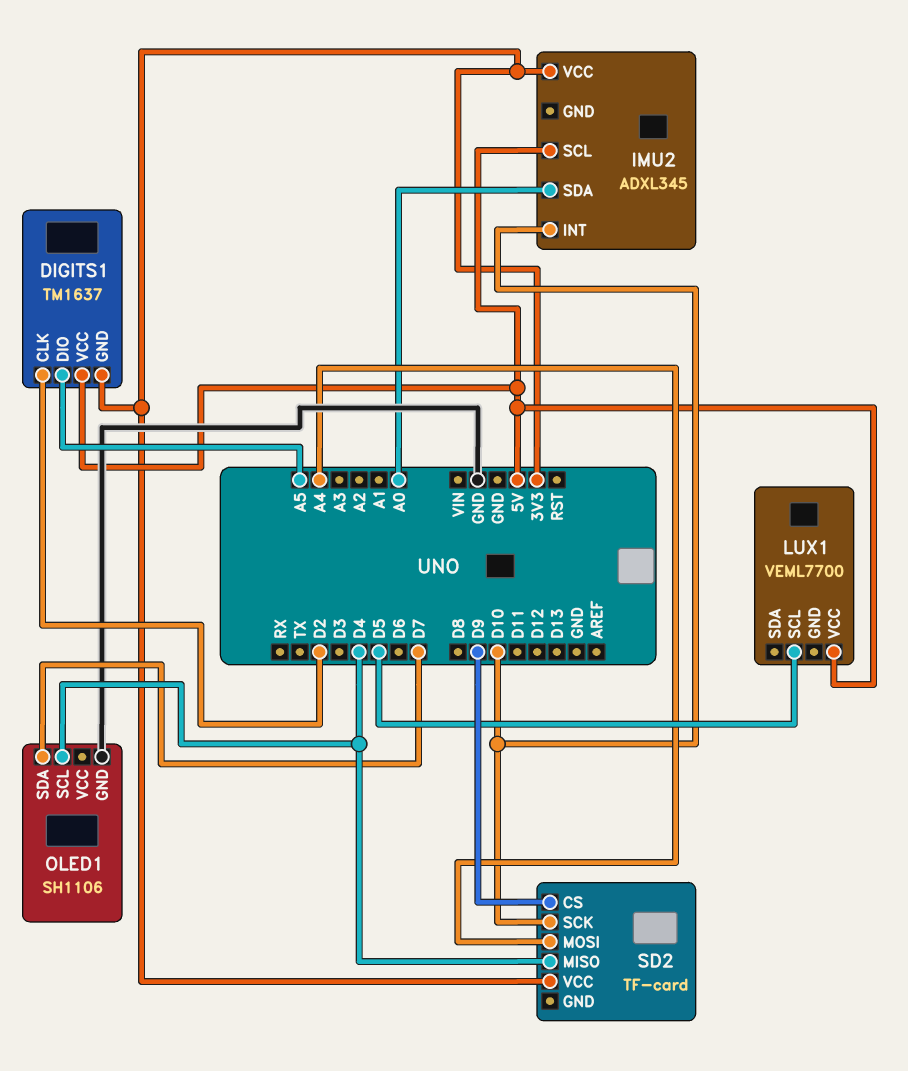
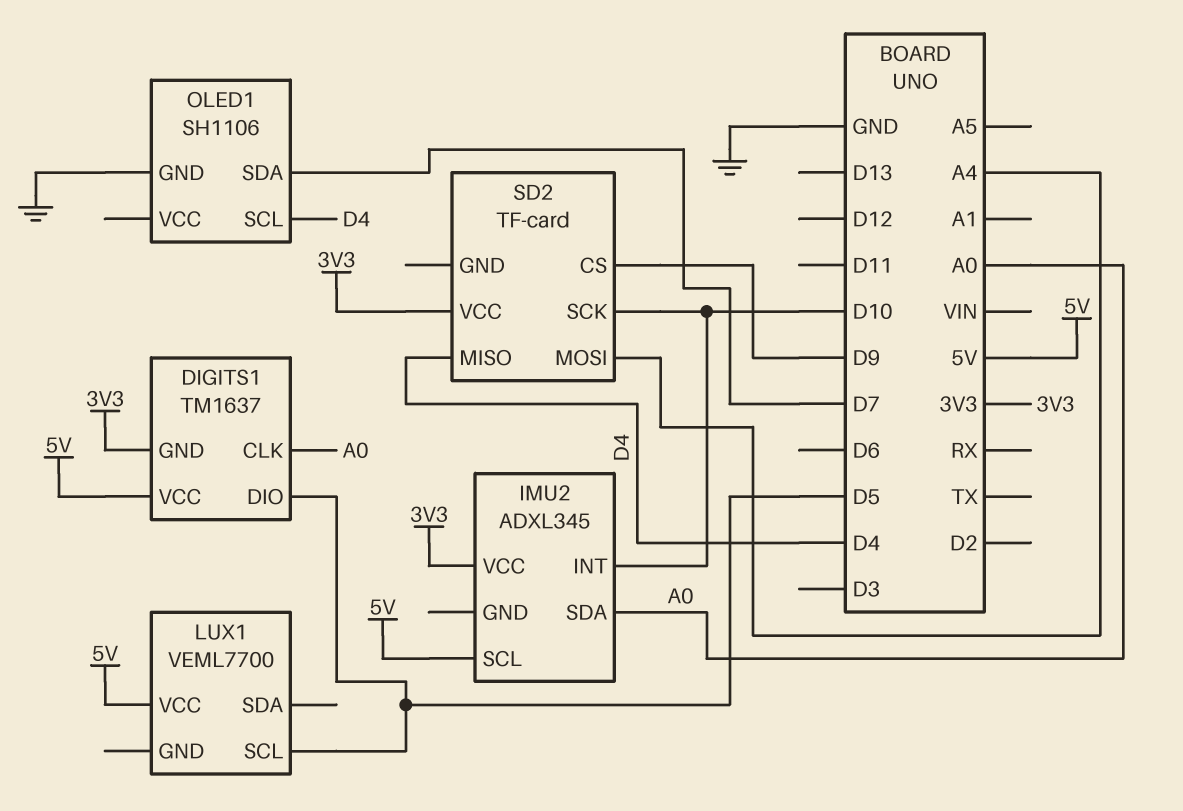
DIGITS1 pin CLK: D2 -> A0
DIGITS1 pin DIO: A5 -> D5

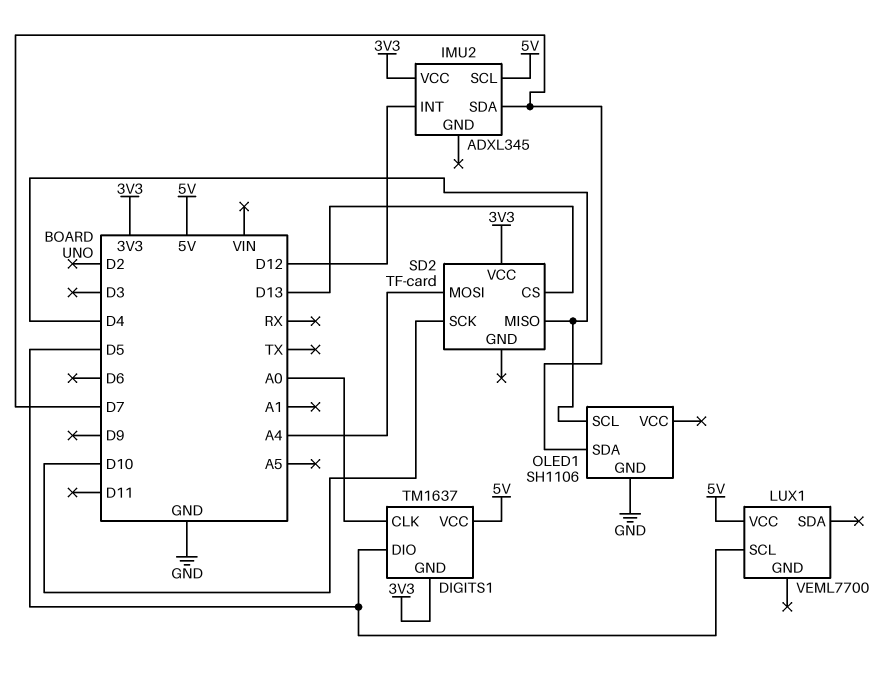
IMU2 pin INT: D10 -> D12
IMU2 pin SDA: A0 -> D7
SD2 pin CS: D9 -> D13

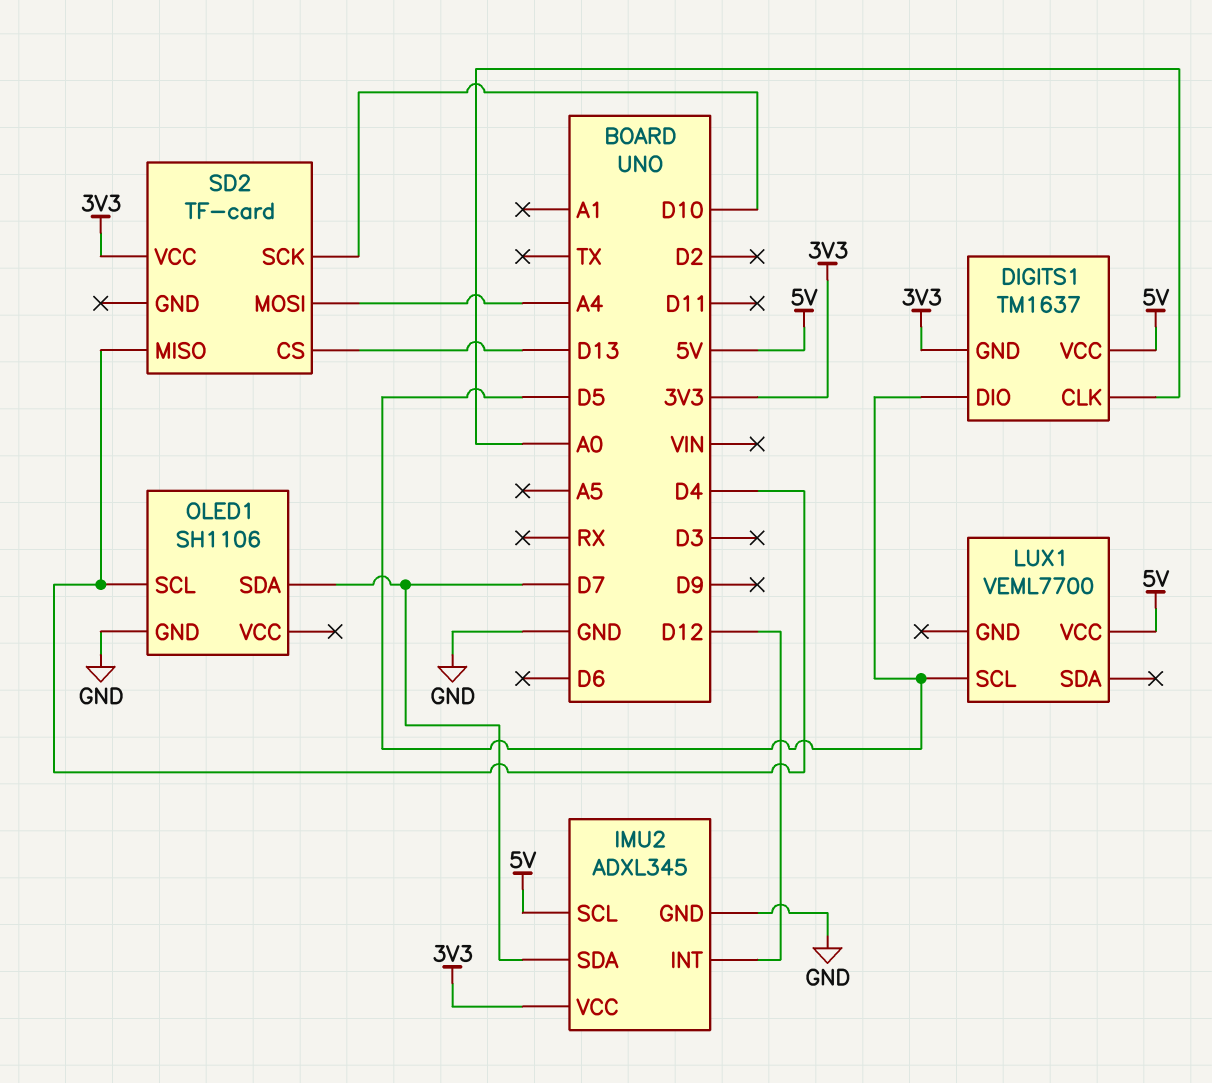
IMU2 pin GND: none -> GND

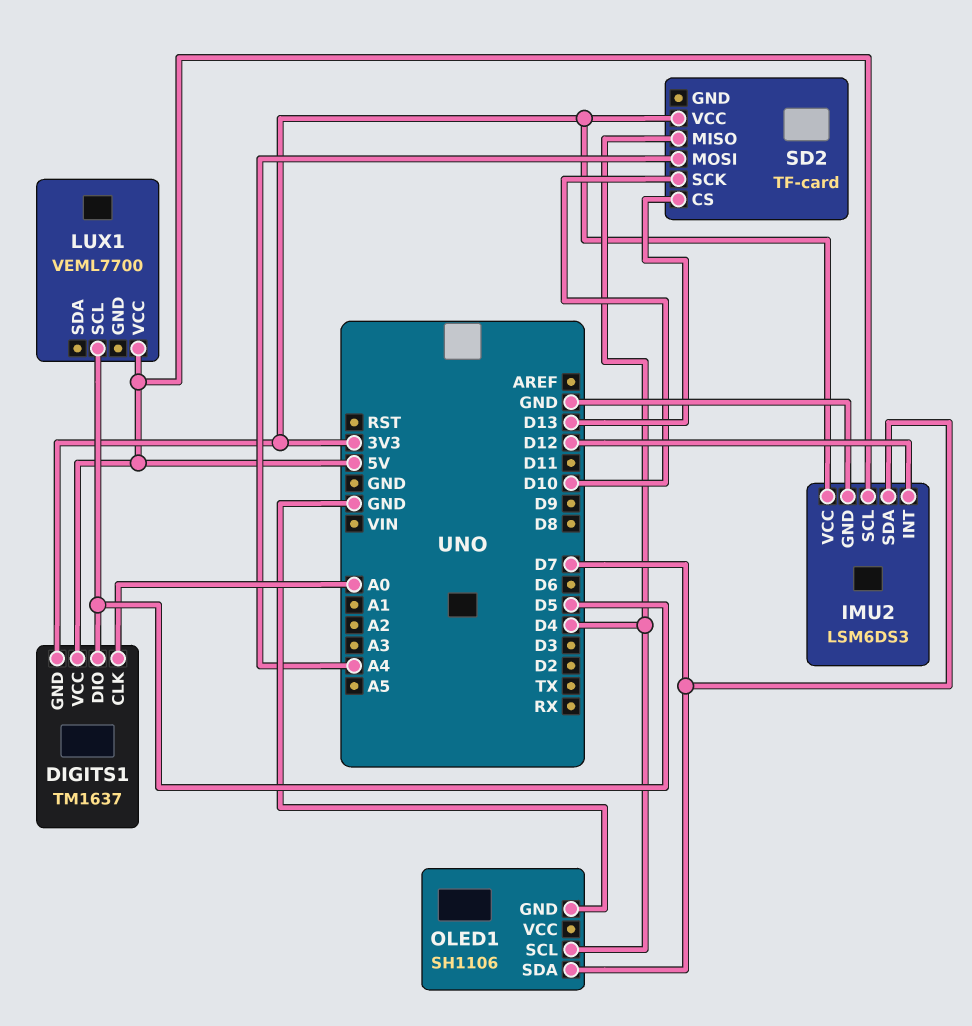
IMU2: ADXL345 -> LSM6DS3

